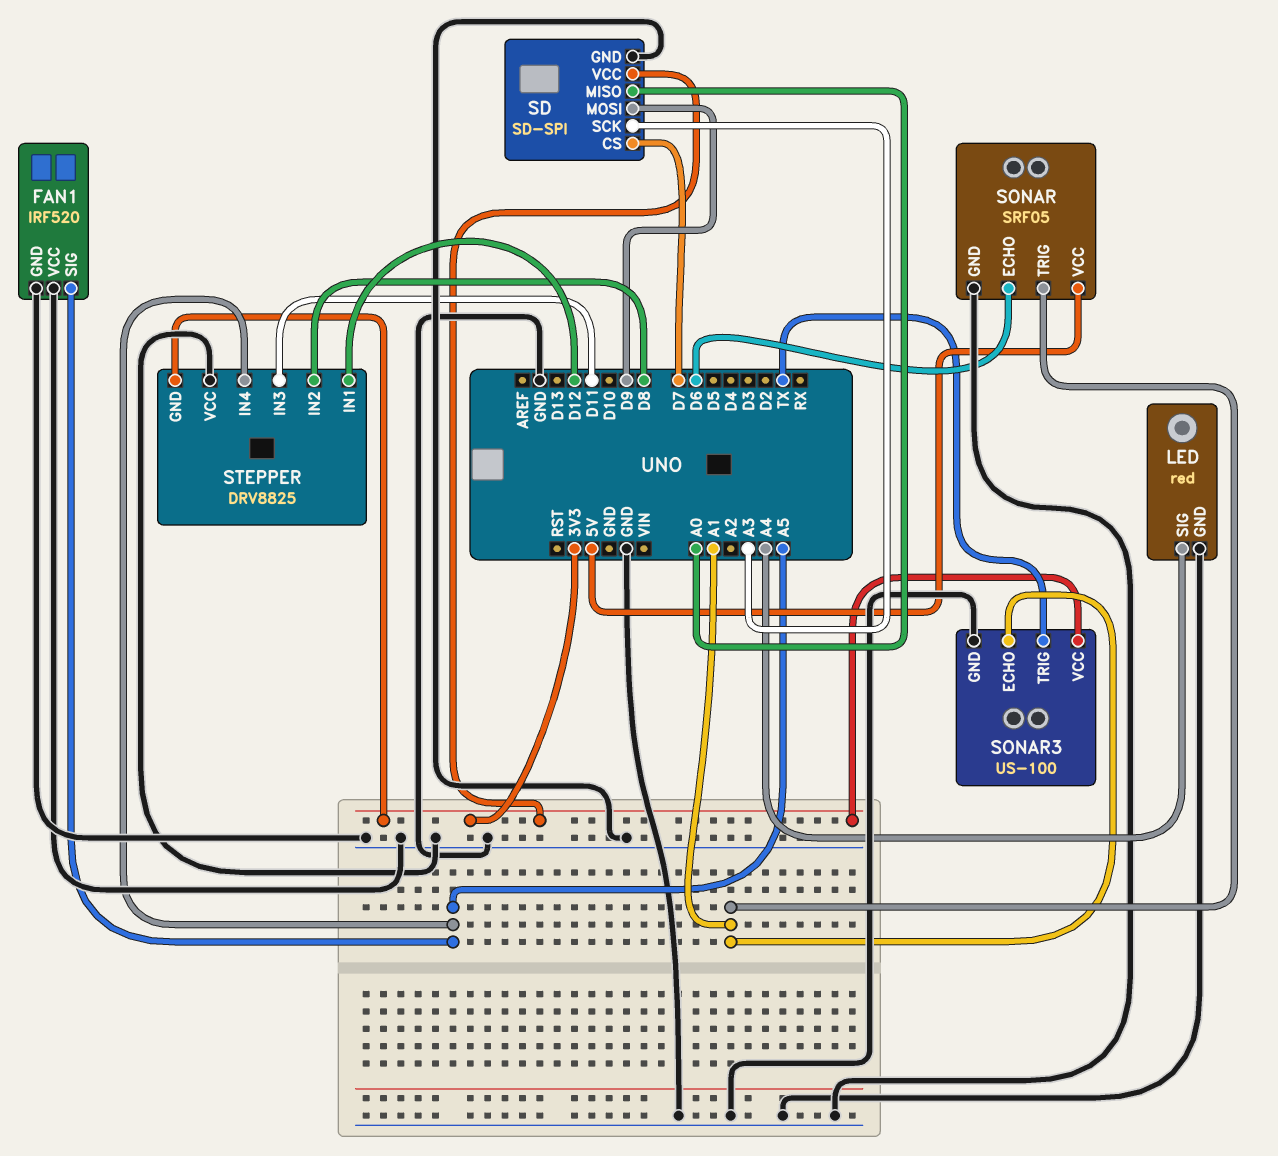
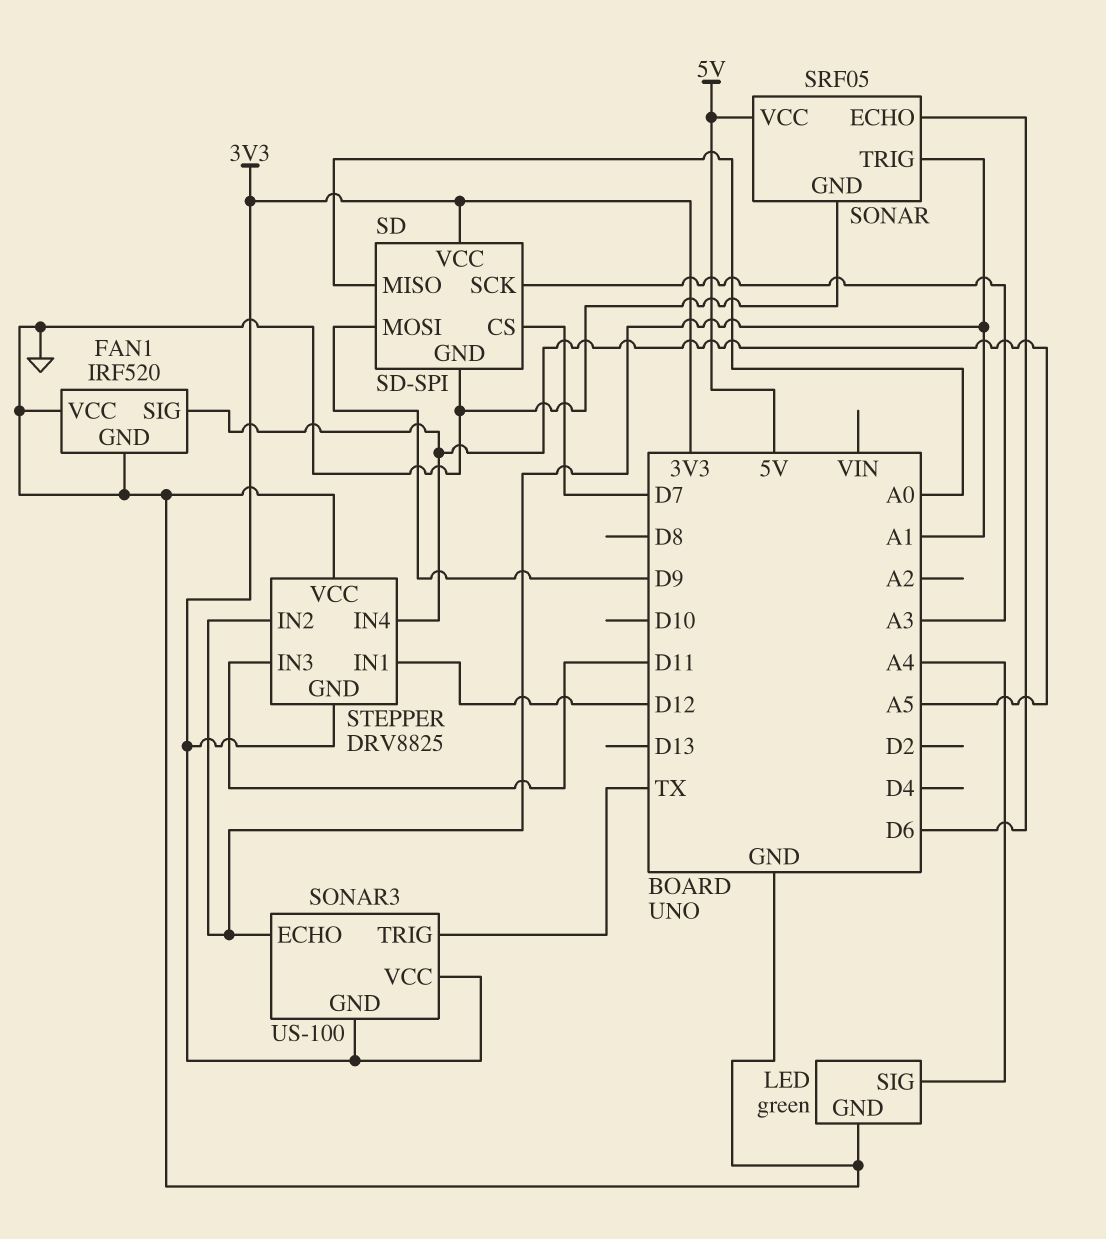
LED: red -> green
SONAR3 pin GND: GND -> 3V3
STEPPER pin IN2: D8 -> A1

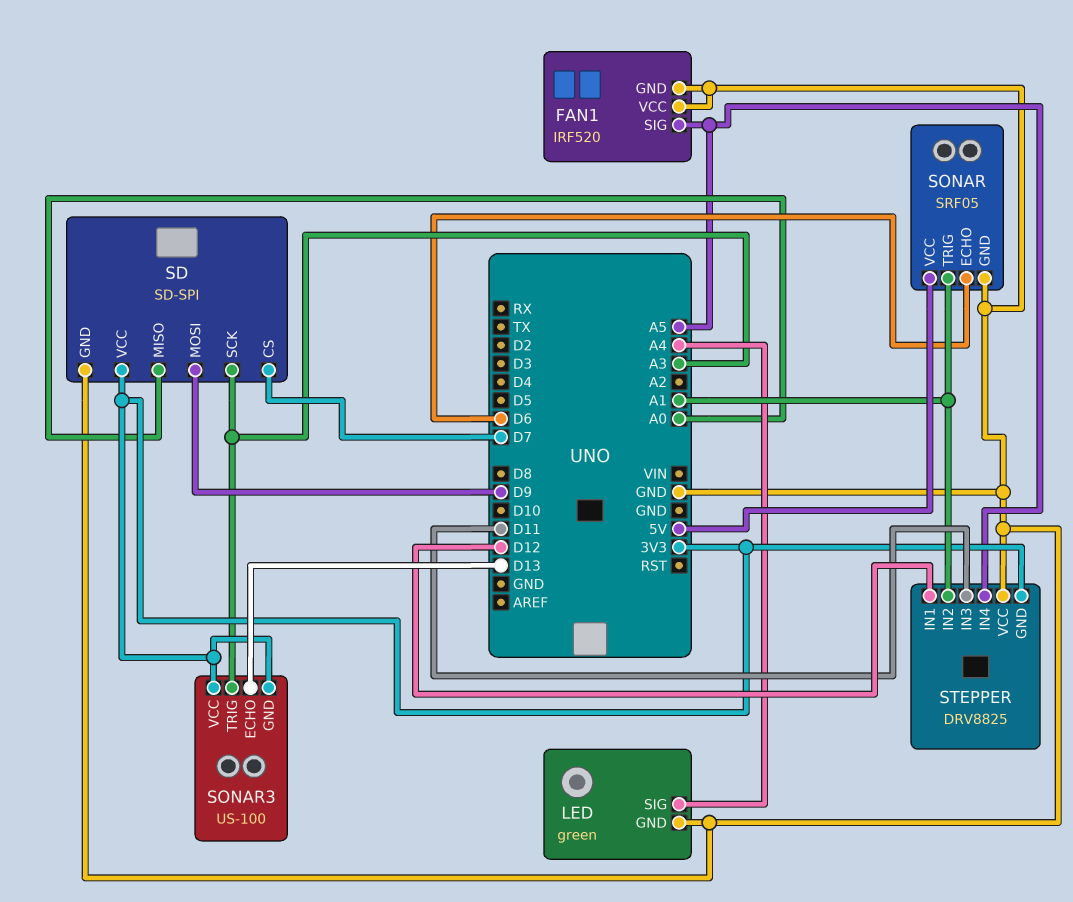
SONAR3 pin ECHO: A1 -> D13
SONAR3 pin TRIG: TX -> A3

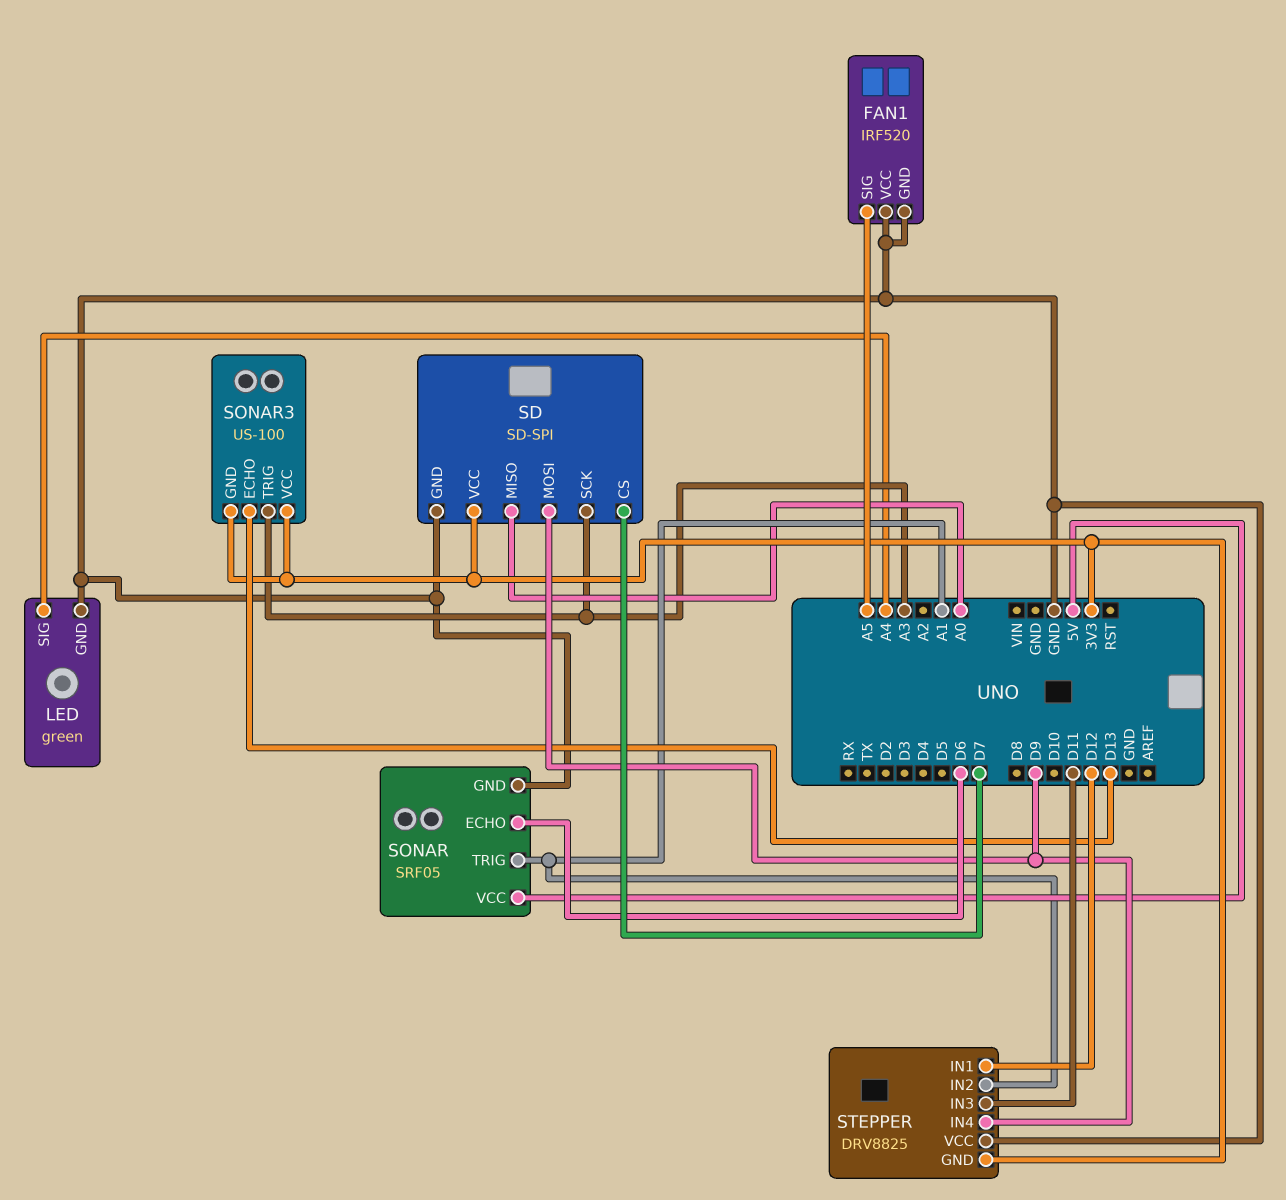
STEPPER pin IN4: A5 -> D9

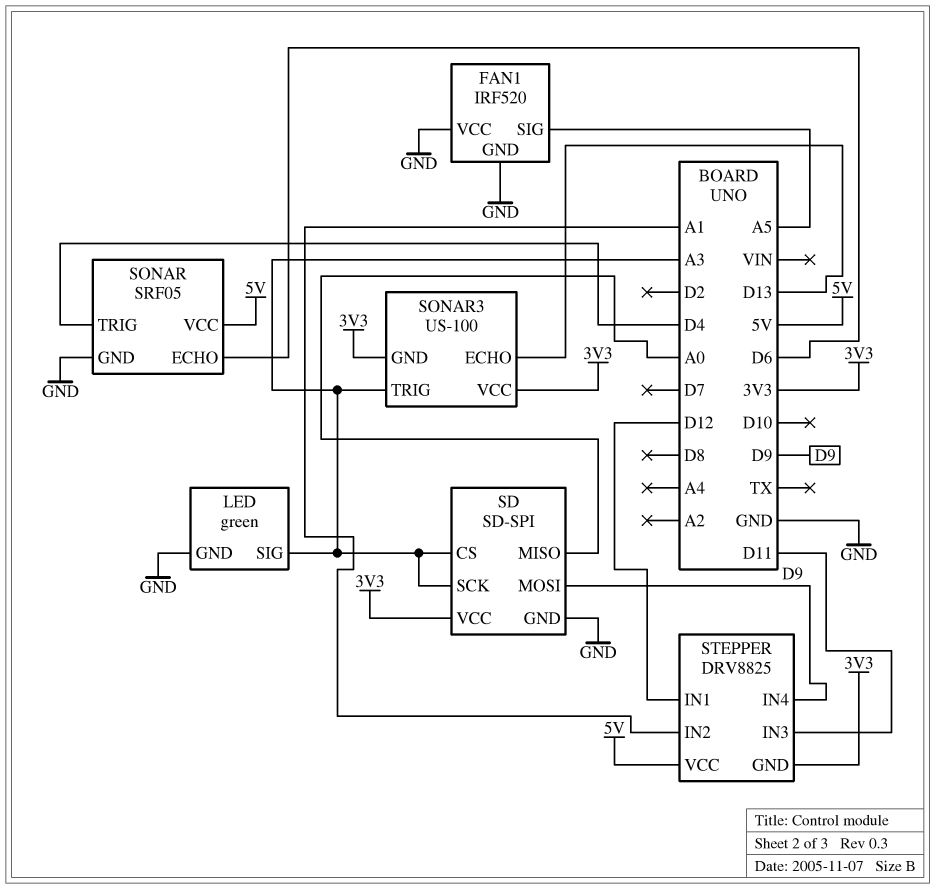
LED pin SIG: A4 -> A3
SD pin CS: D7 -> A3
SONAR pin TRIG: A1 -> D4
STEPPER pin VCC: GND -> 5V

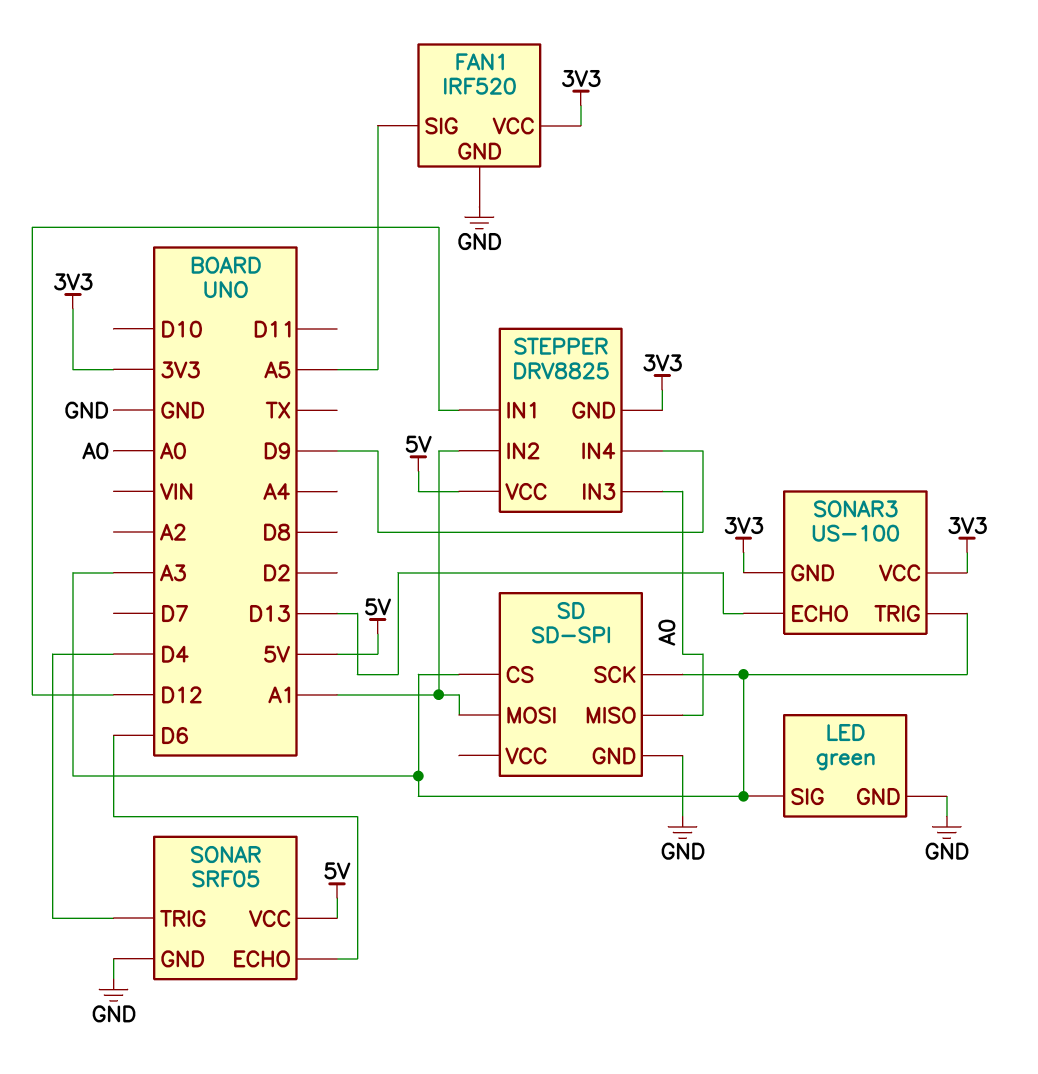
FAN1 pin VCC: GND -> 3V3
SD pin MOSI: D9 -> A1
SD pin VCC: 3V3 -> none
STEPPER pin IN3: D11 -> A0

